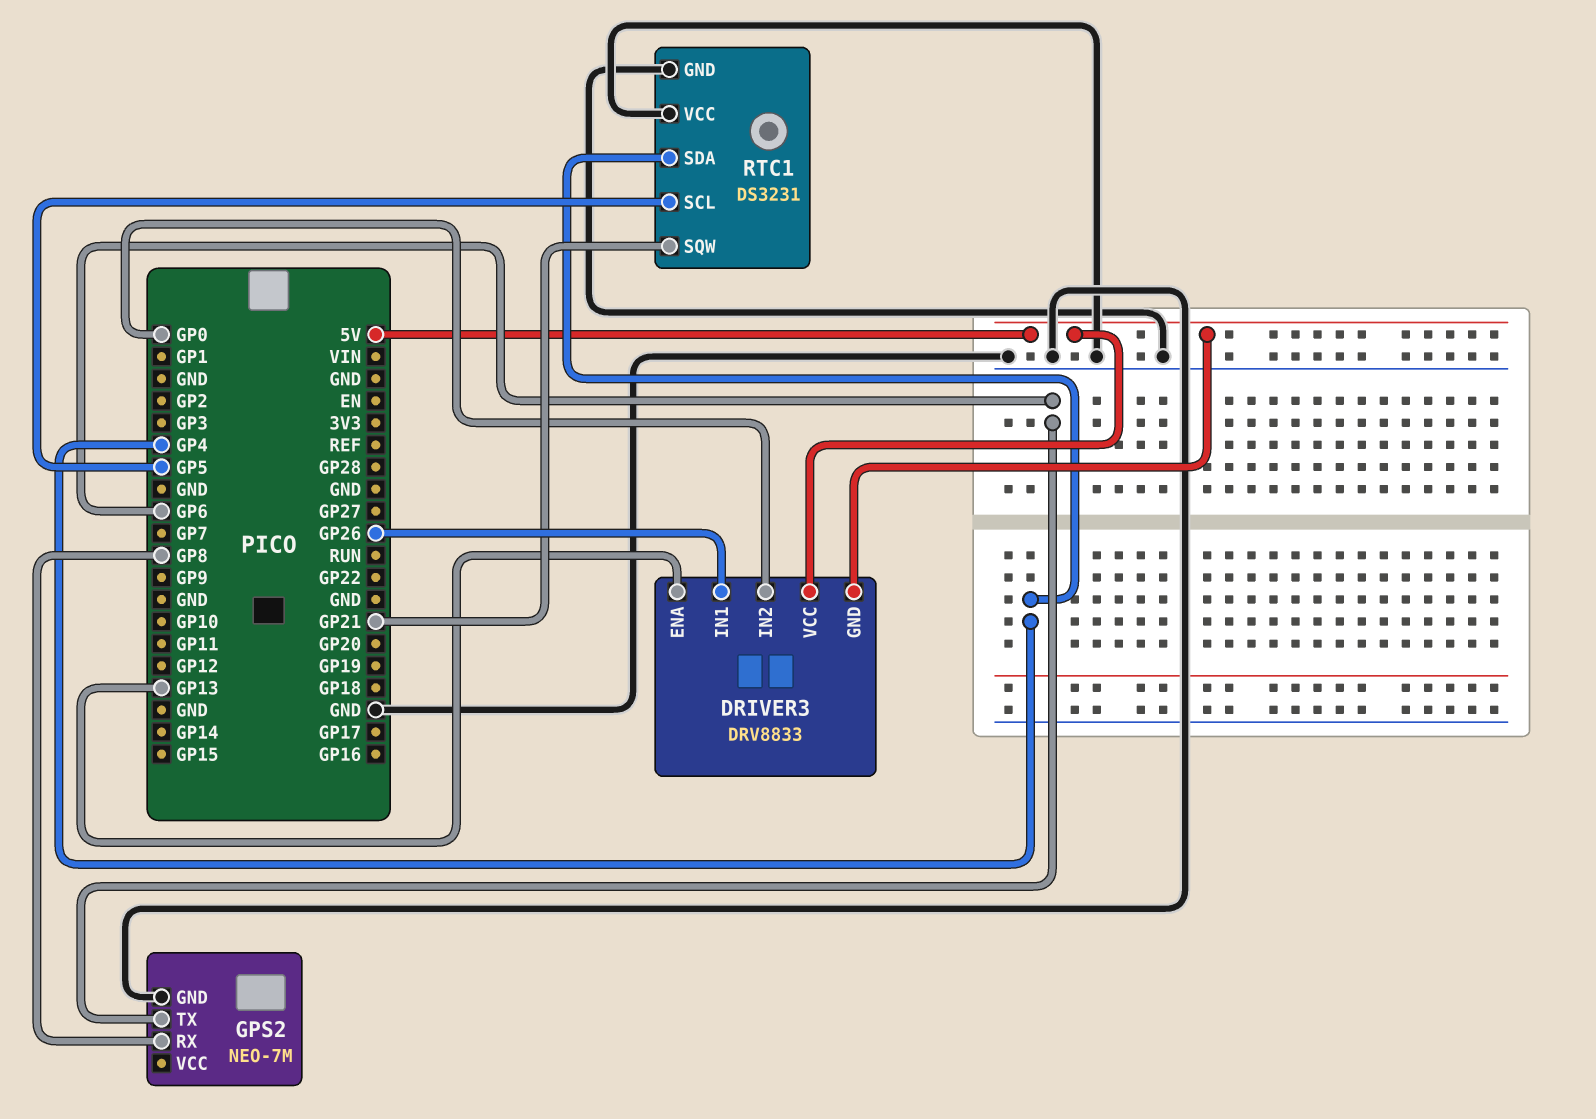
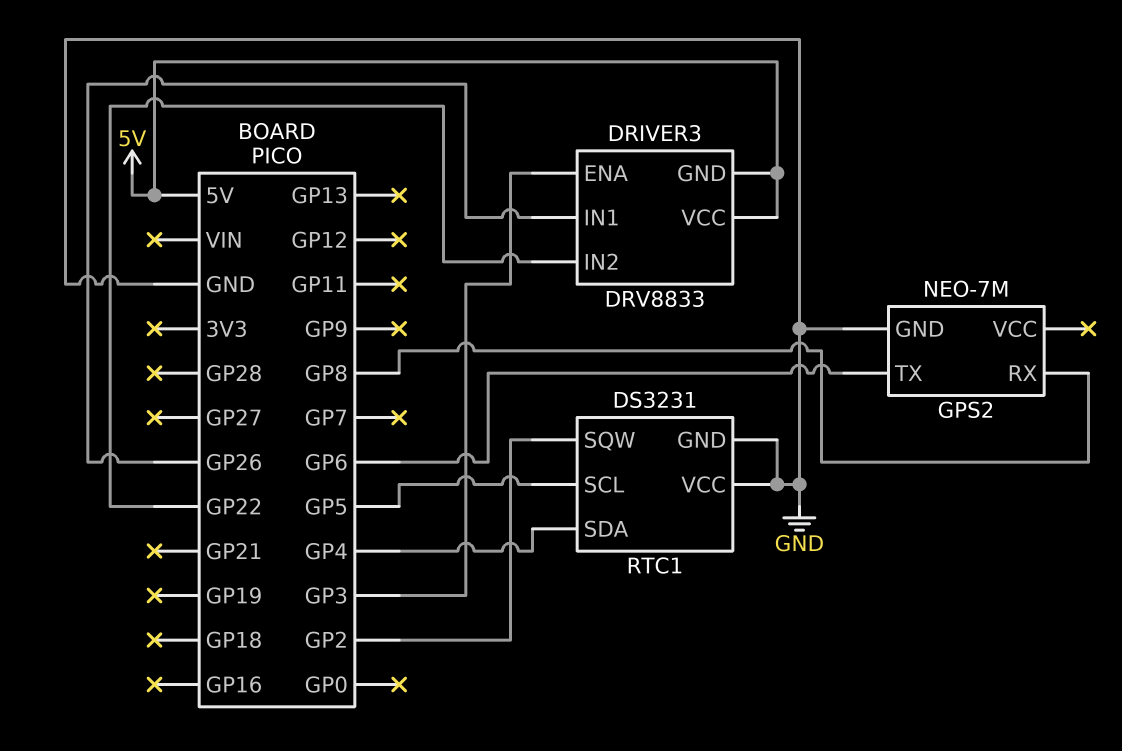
DRIVER3 pin ENA: GP13 -> GP3
DRIVER3 pin IN2: GP0 -> GP22
RTC1 pin SQW: GP21 -> GP2

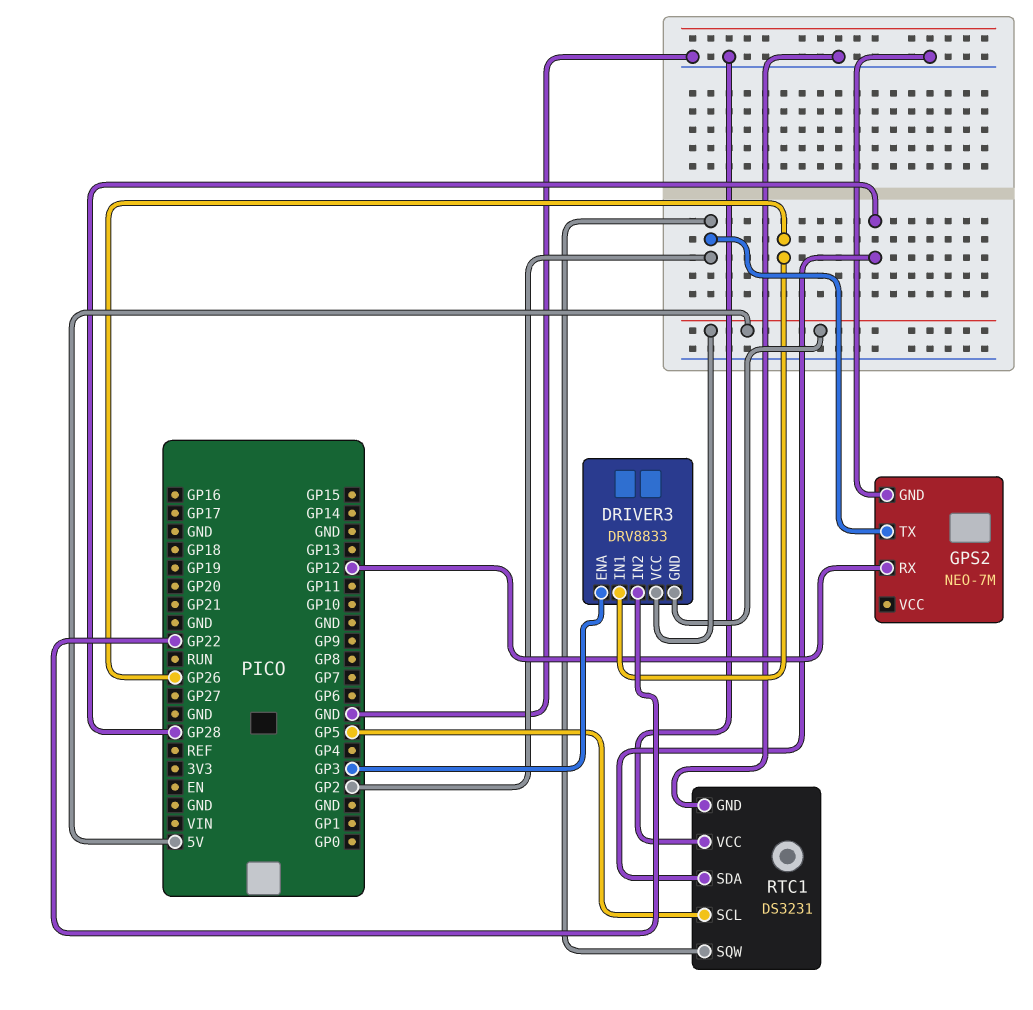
GPS2 pin RX: GP8 -> GP12
GPS2 pin TX: GP6 -> GP2
RTC1 pin SDA: GP4 -> GP28

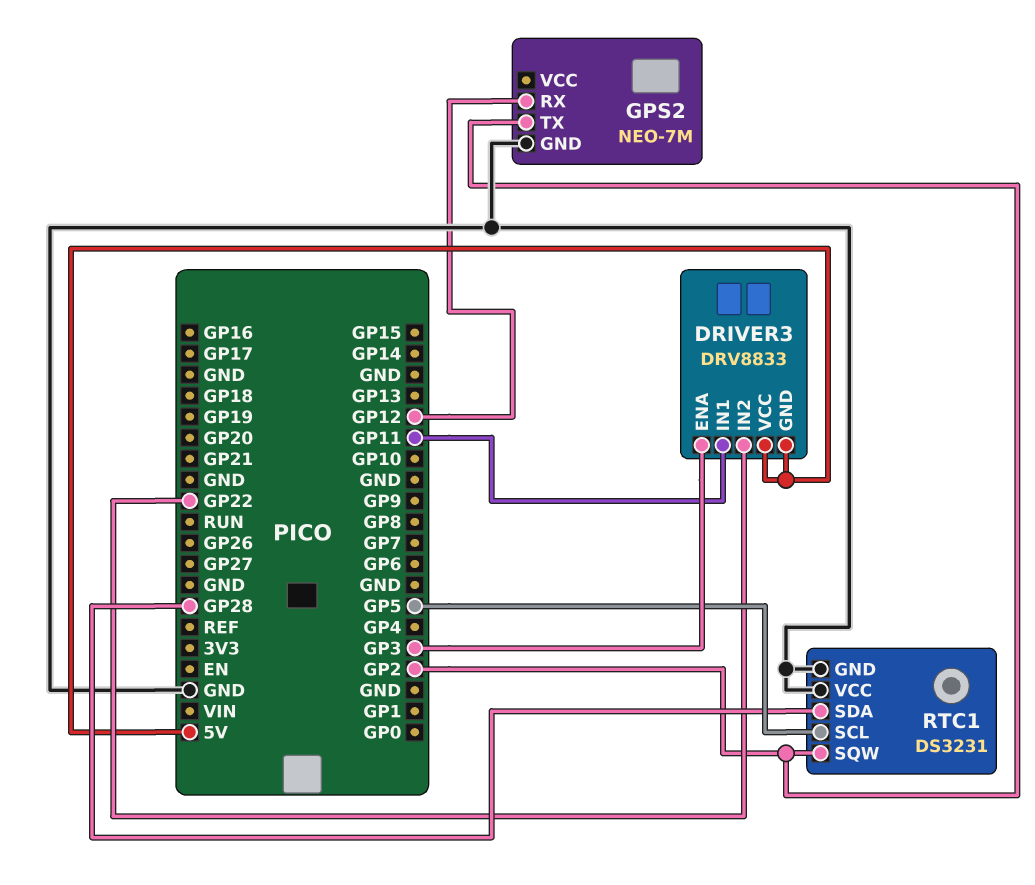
DRIVER3 pin IN1: GP26 -> GP11

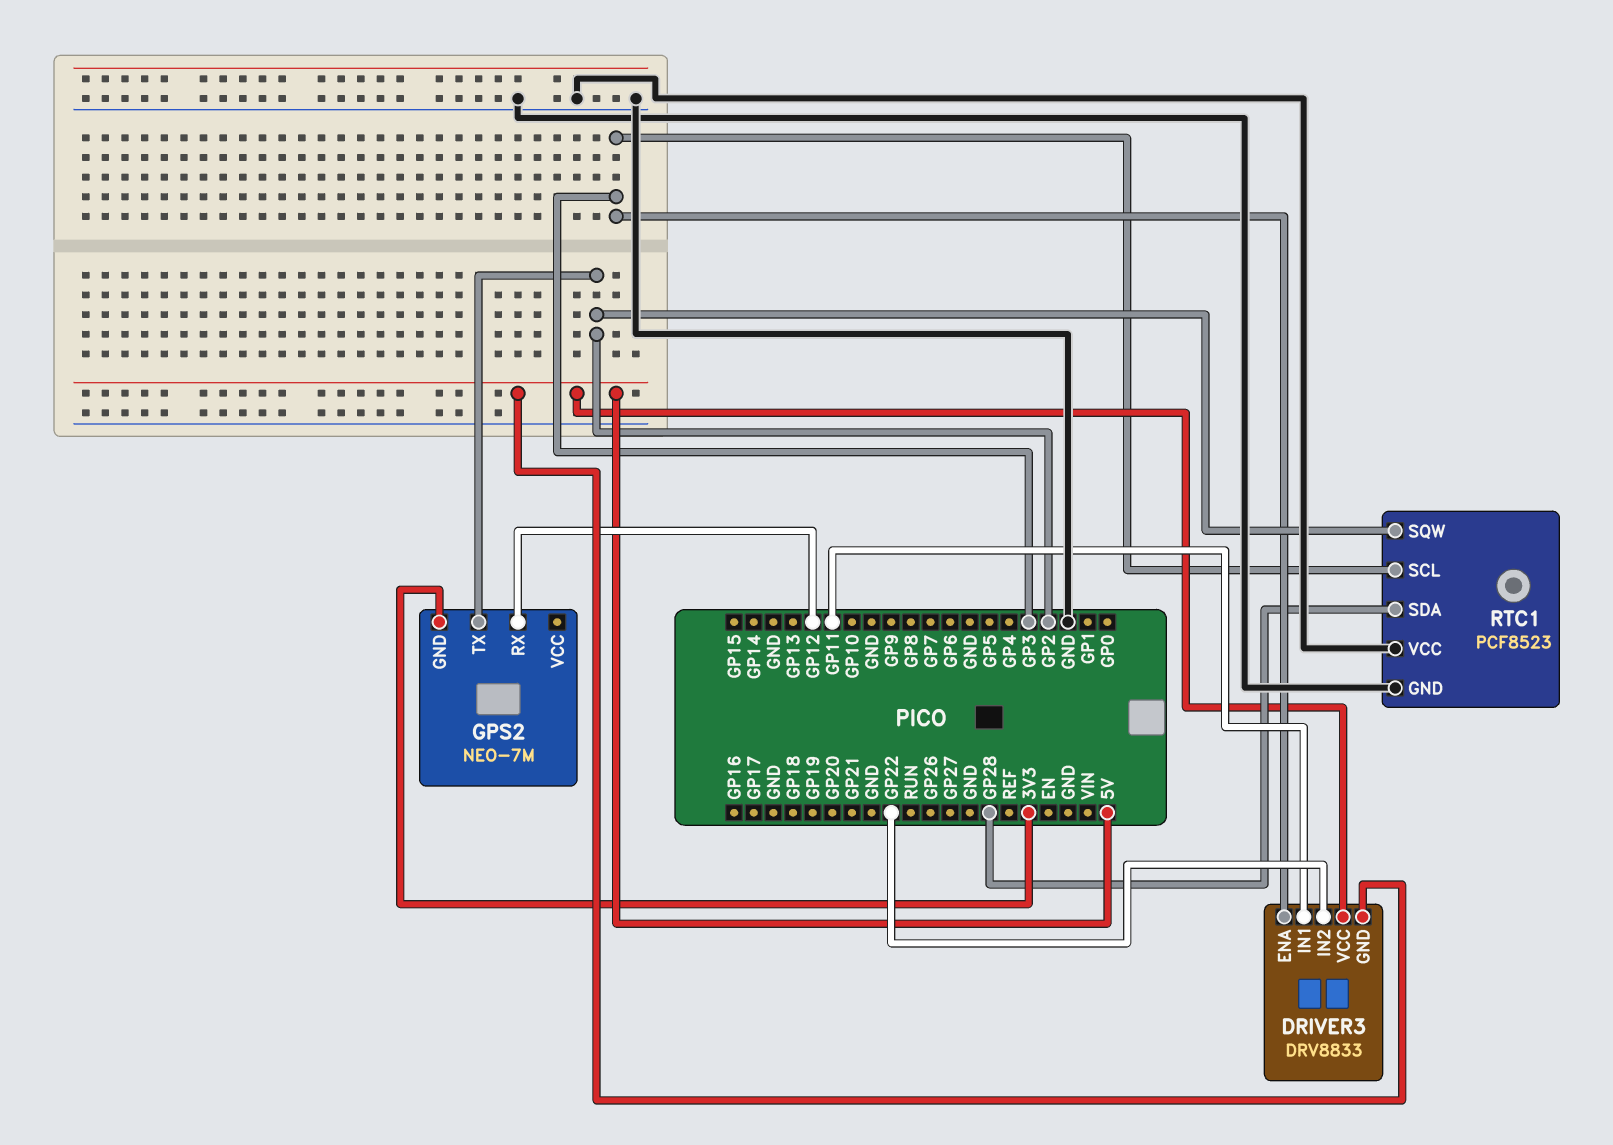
GPS2 pin GND: GND -> 3V3
RTC1: DS3231 -> PCF8523
RTC1 pin SCL: GP5 -> GP3

